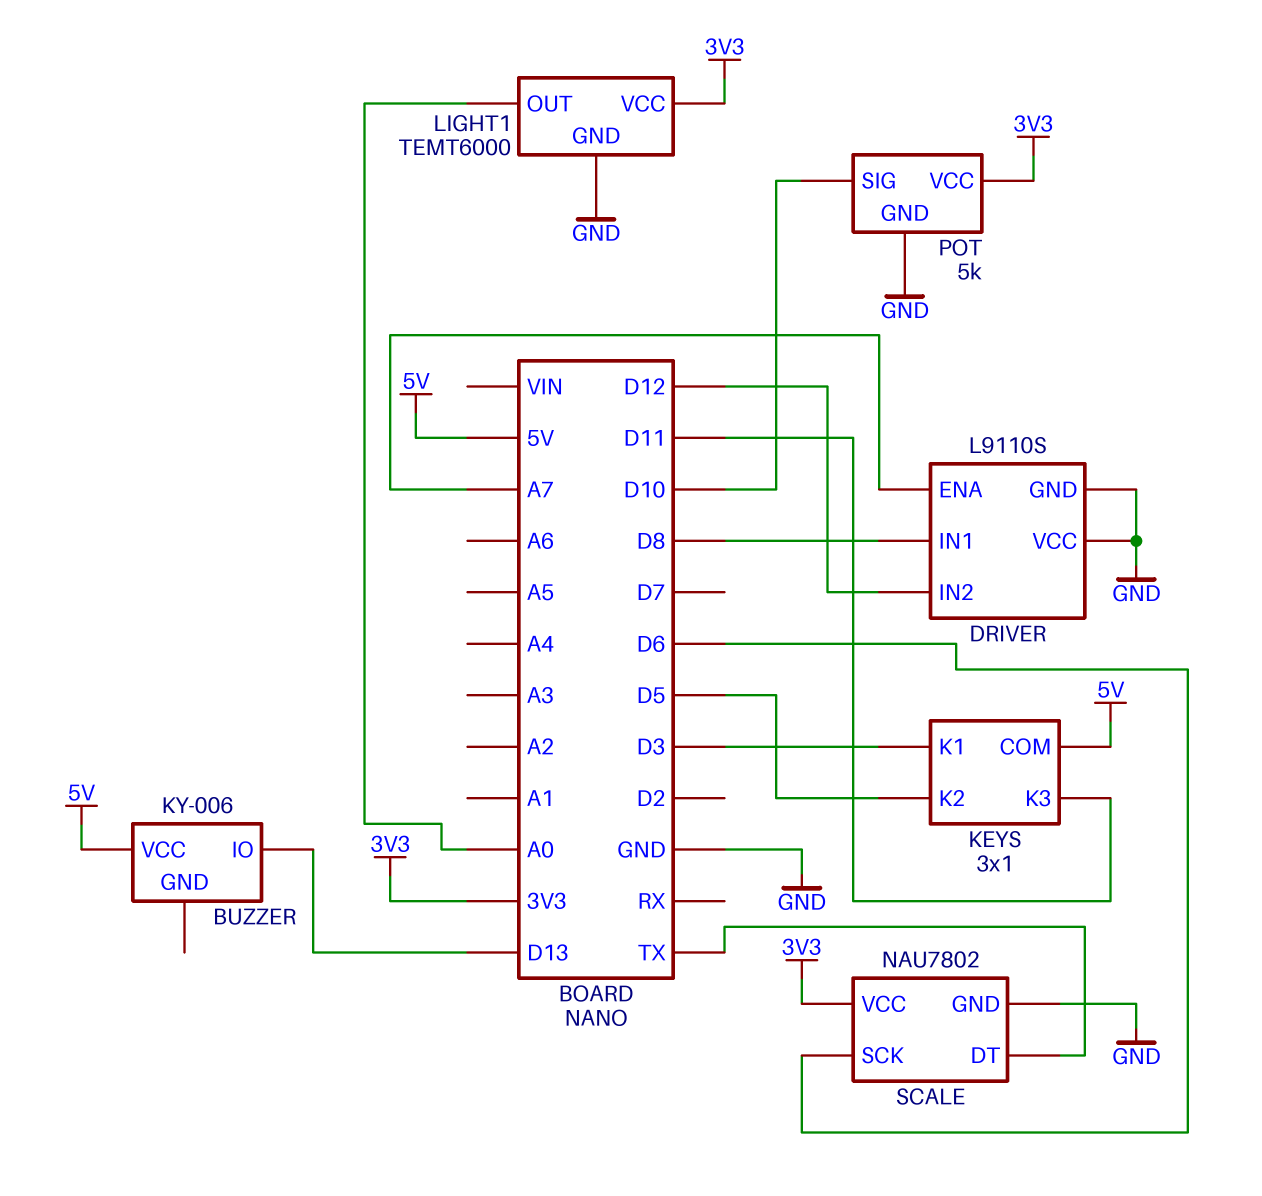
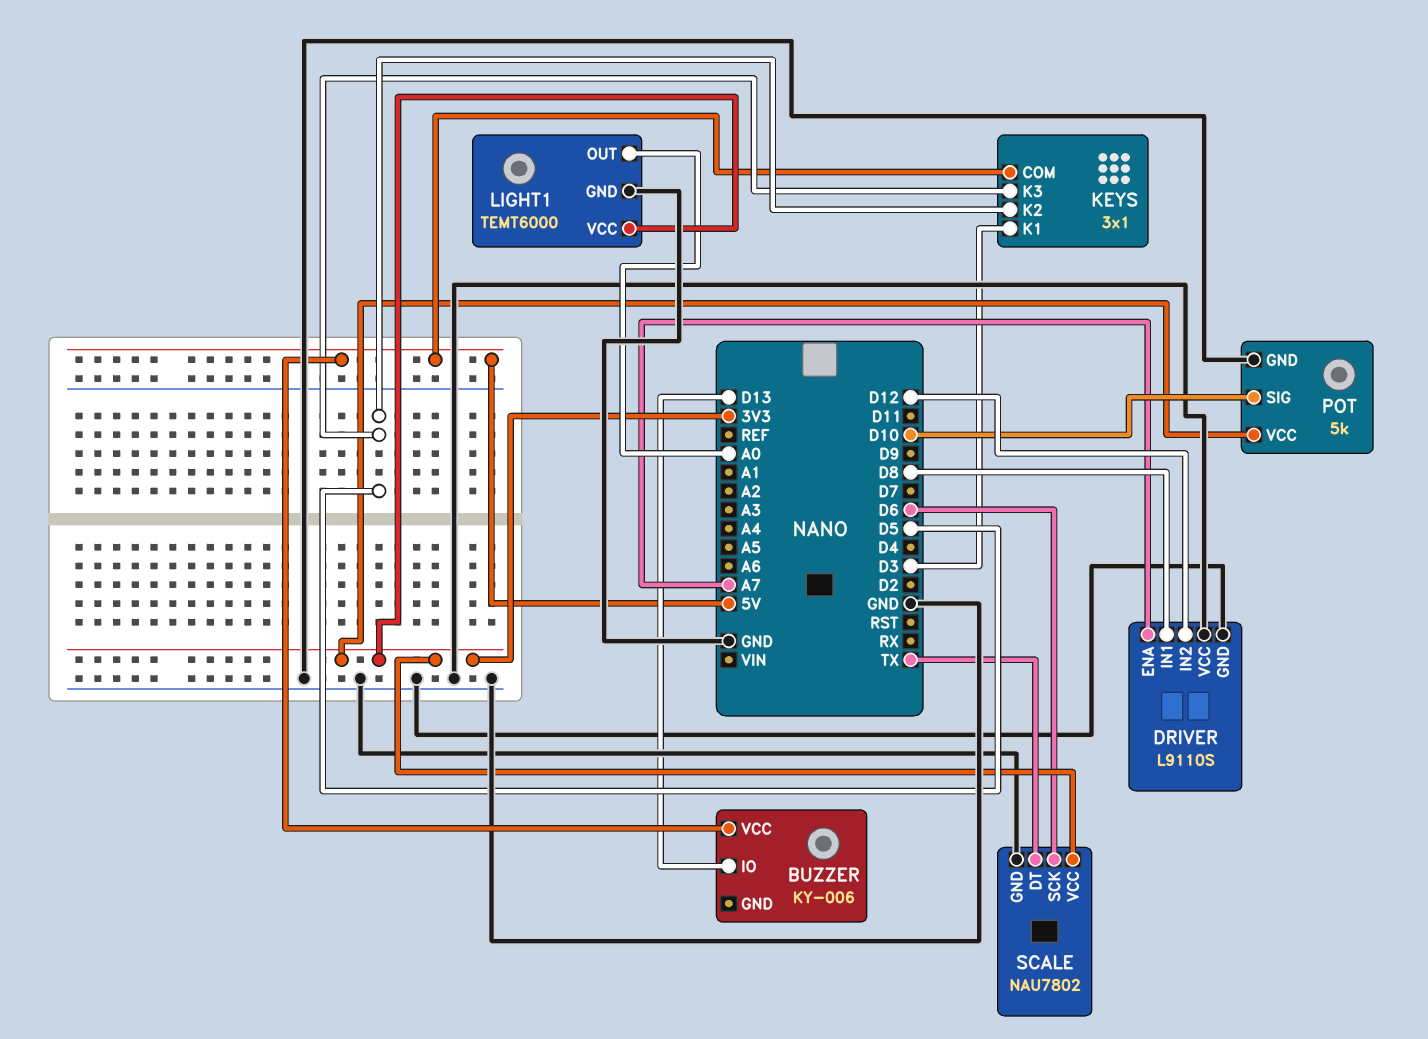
KEYS pin K3: D11 -> D5

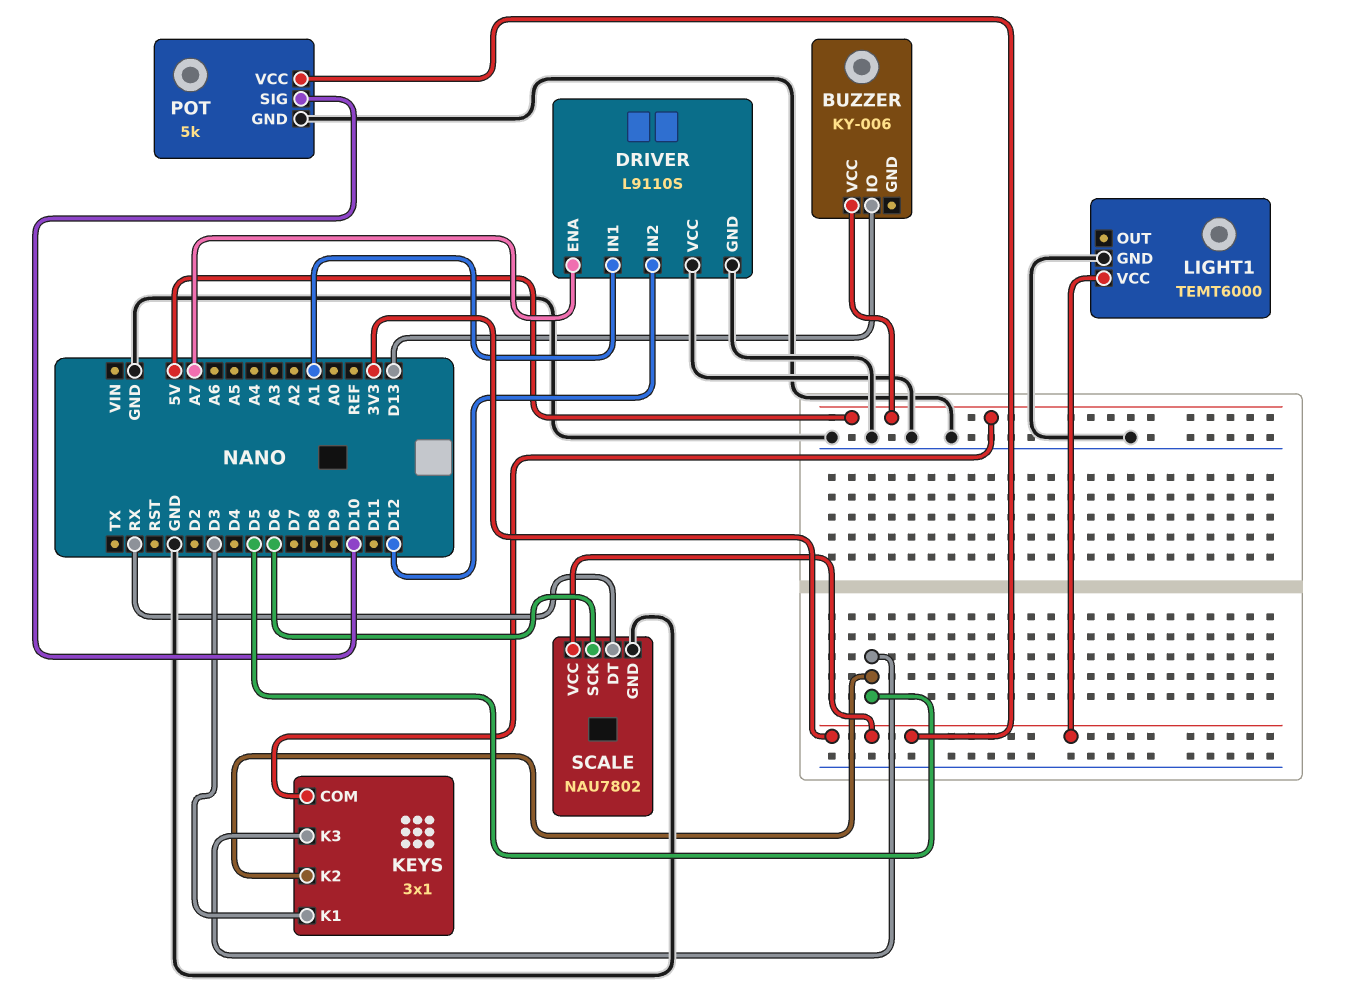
DRIVER pin IN1: D8 -> A1
LIGHT1 pin OUT: A0 -> none
SCALE pin DT: TX -> RX

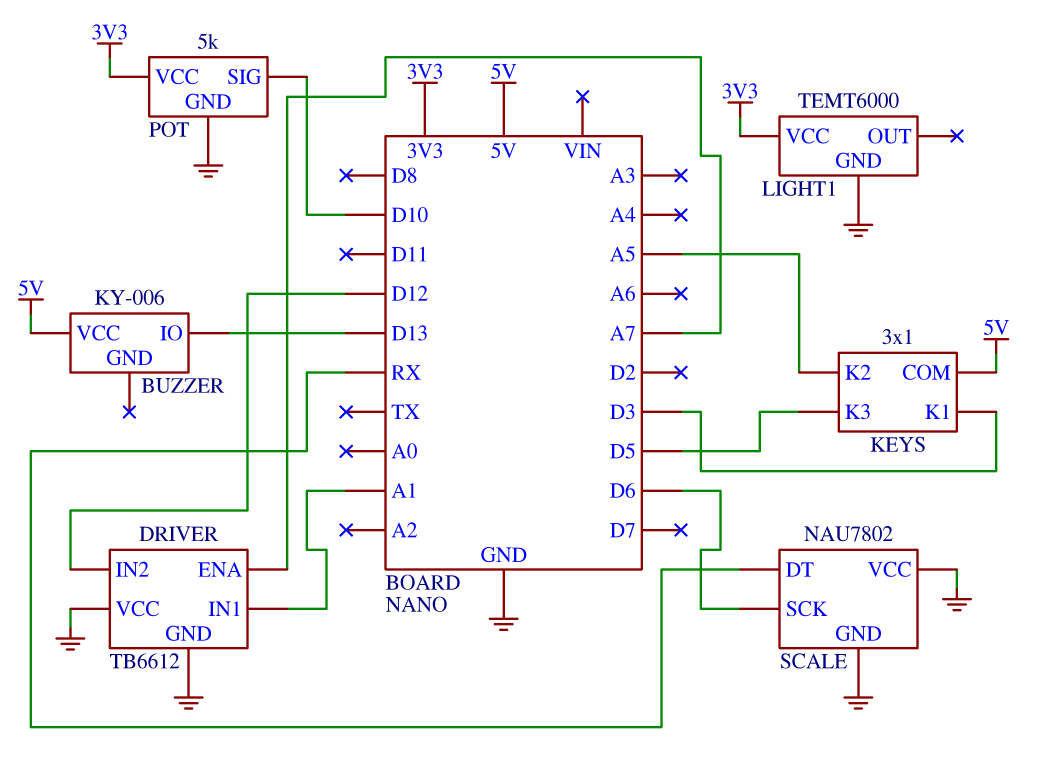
DRIVER: L9110S -> TB6612
KEYS pin K2: D5 -> A5
SCALE pin VCC: 3V3 -> GND

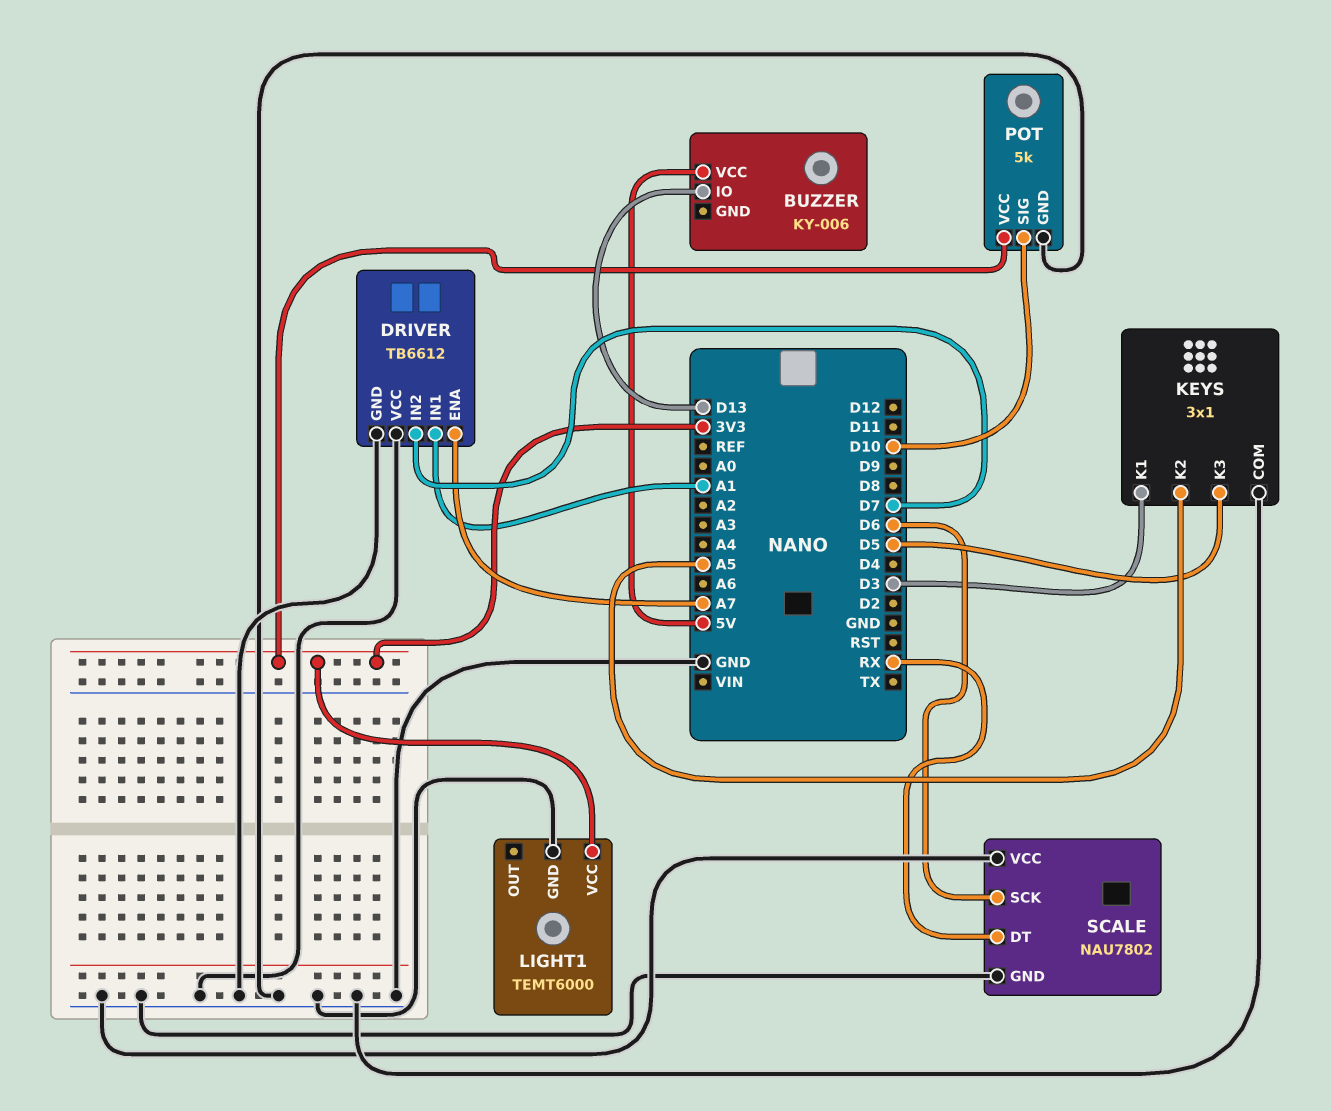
DRIVER pin IN2: D12 -> D7
KEYS pin COM: 5V -> GND

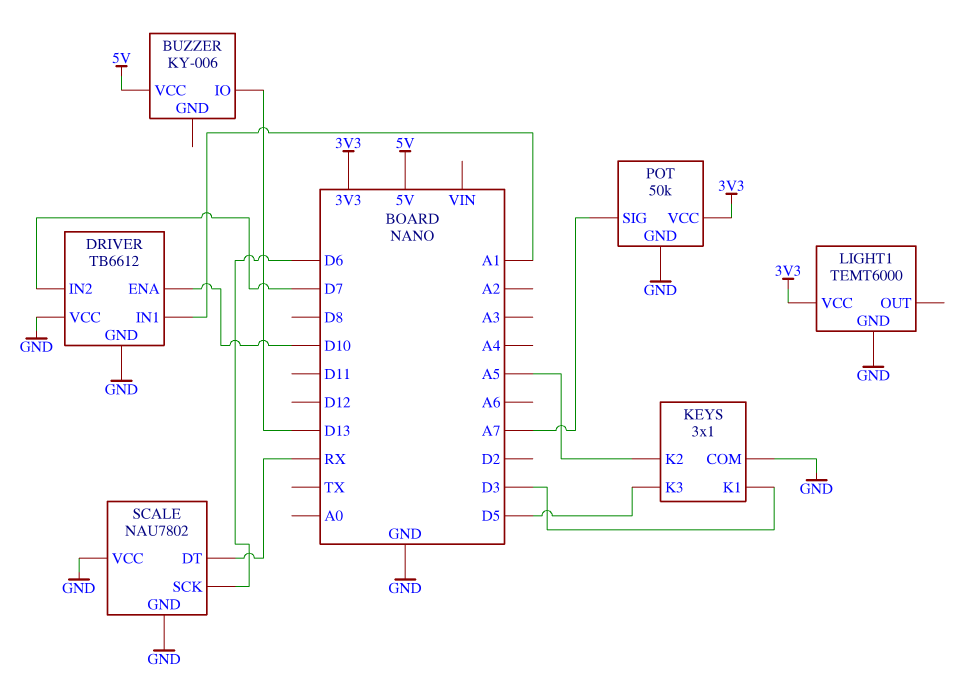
DRIVER pin ENA: A7 -> D10
POT: 5k -> 50k
POT pin SIG: D10 -> A7

